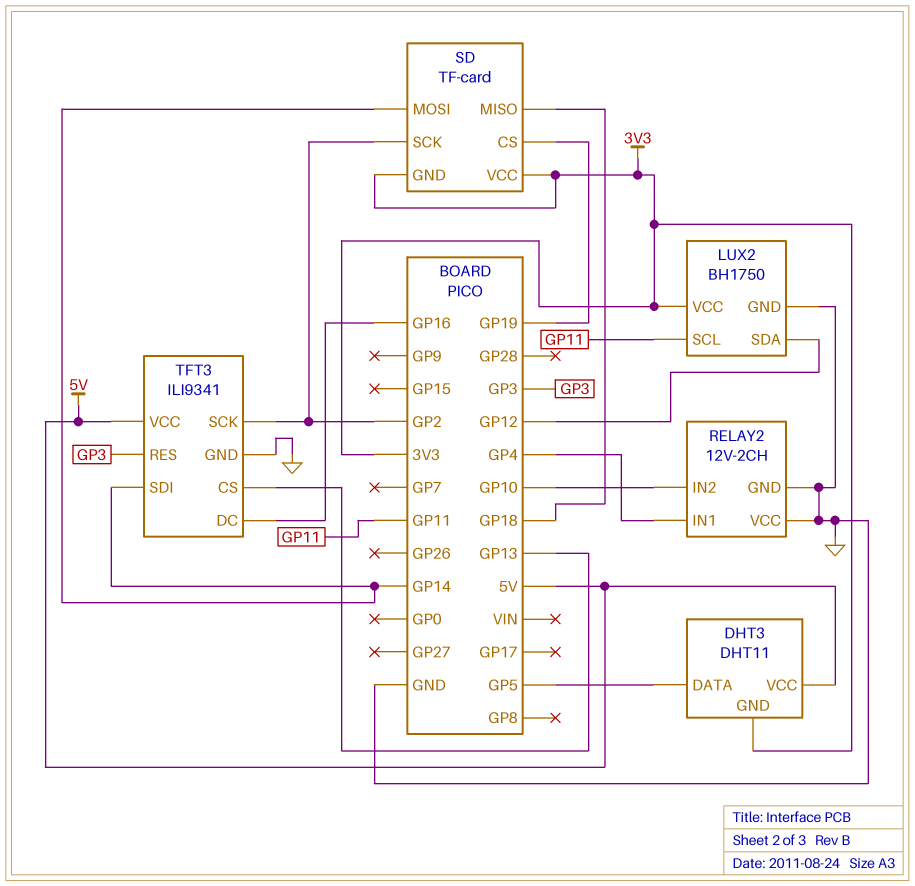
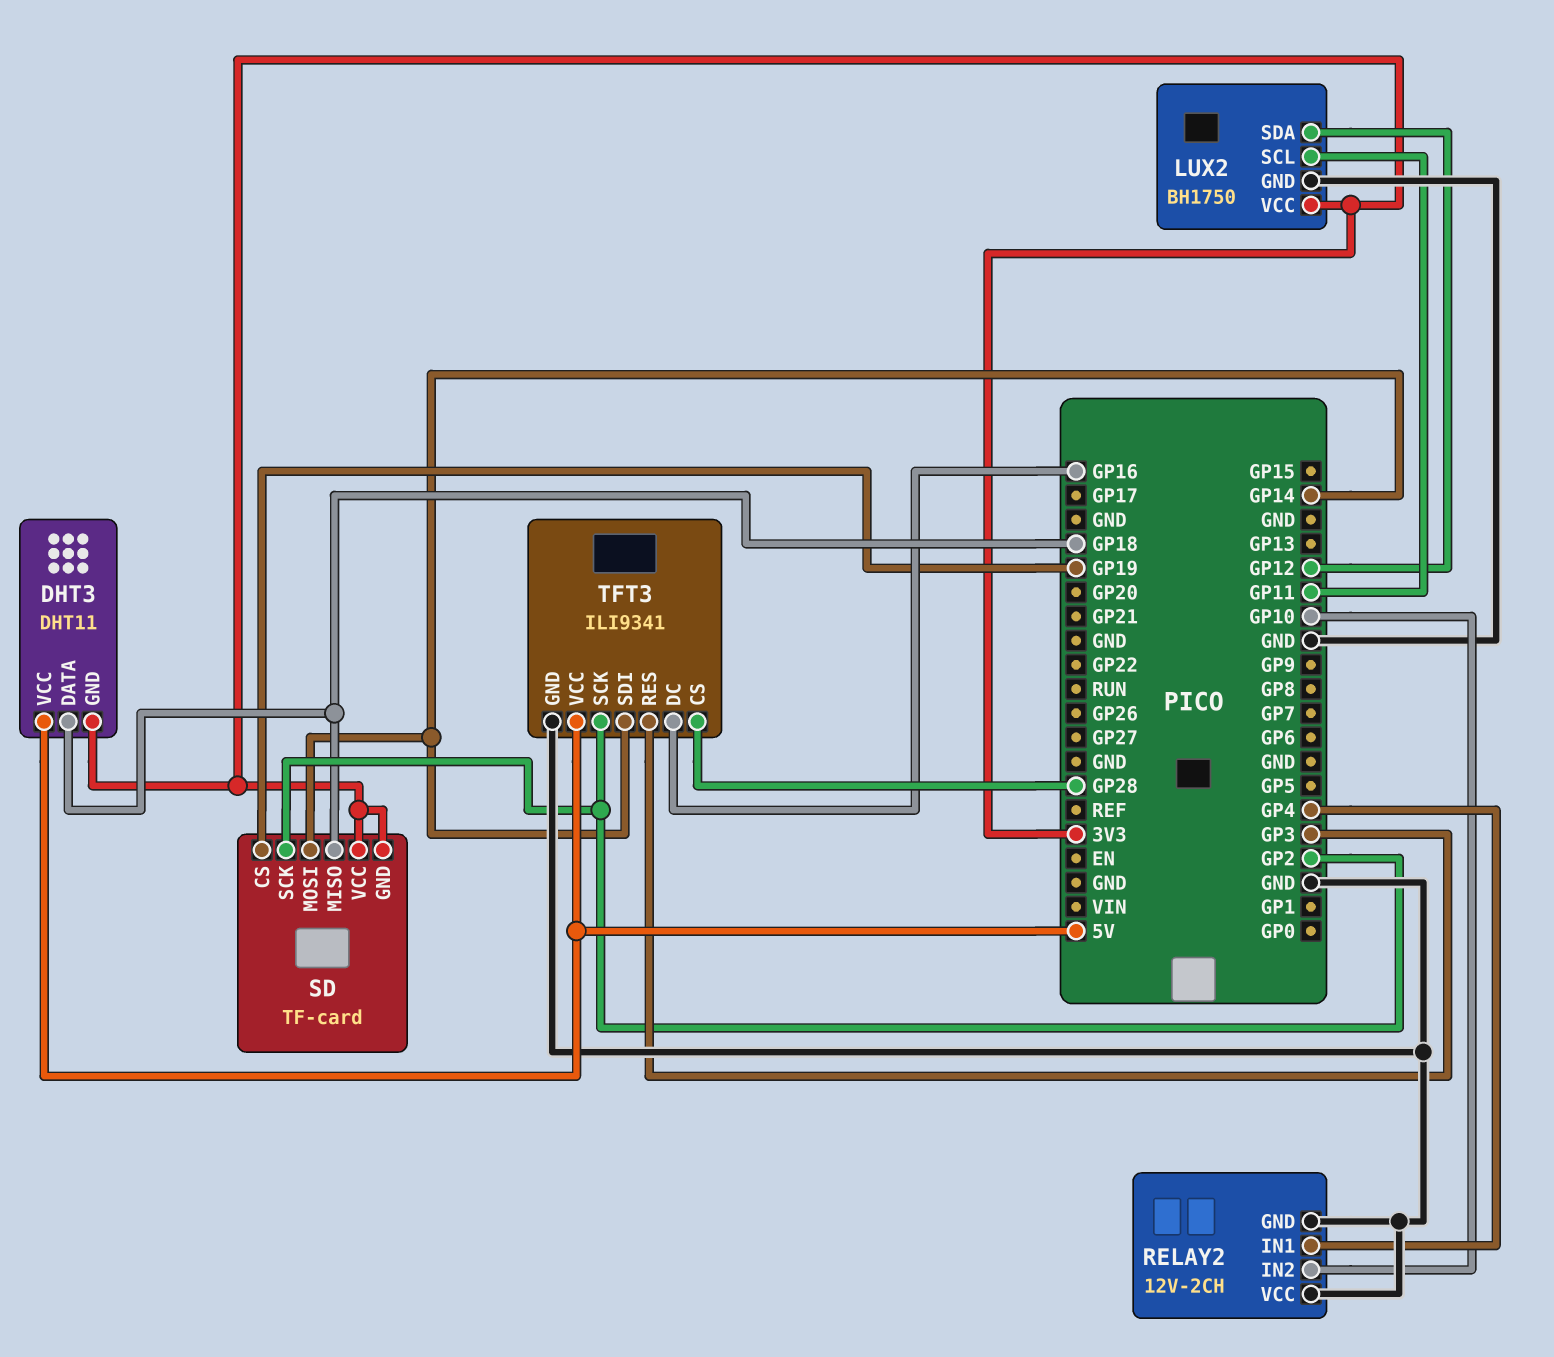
DHT3 pin DATA: GP5 -> GP18
TFT3 pin CS: GP13 -> GP28

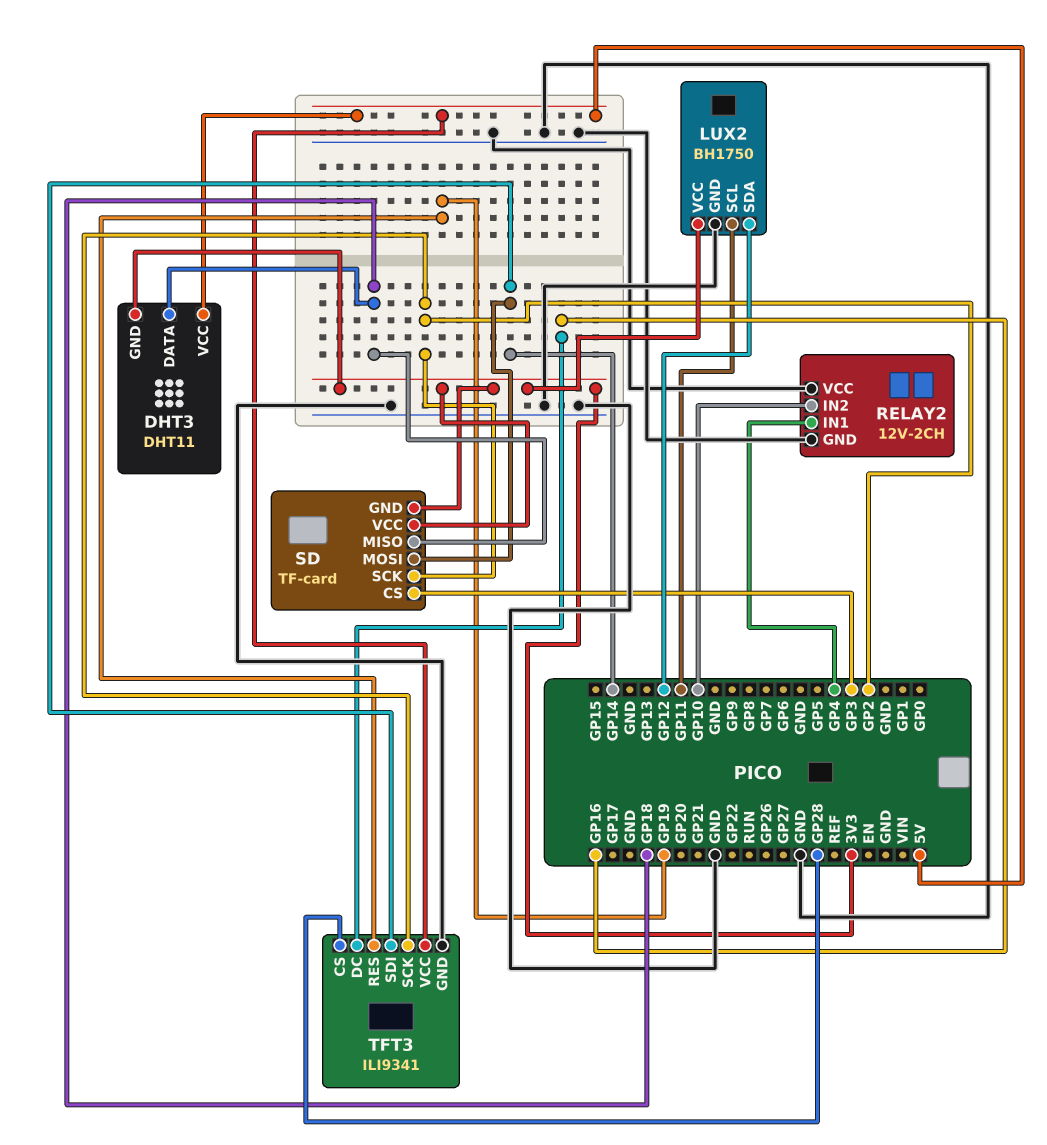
SD pin CS: GP19 -> GP3
TFT3 pin RES: GP3 -> GP19

